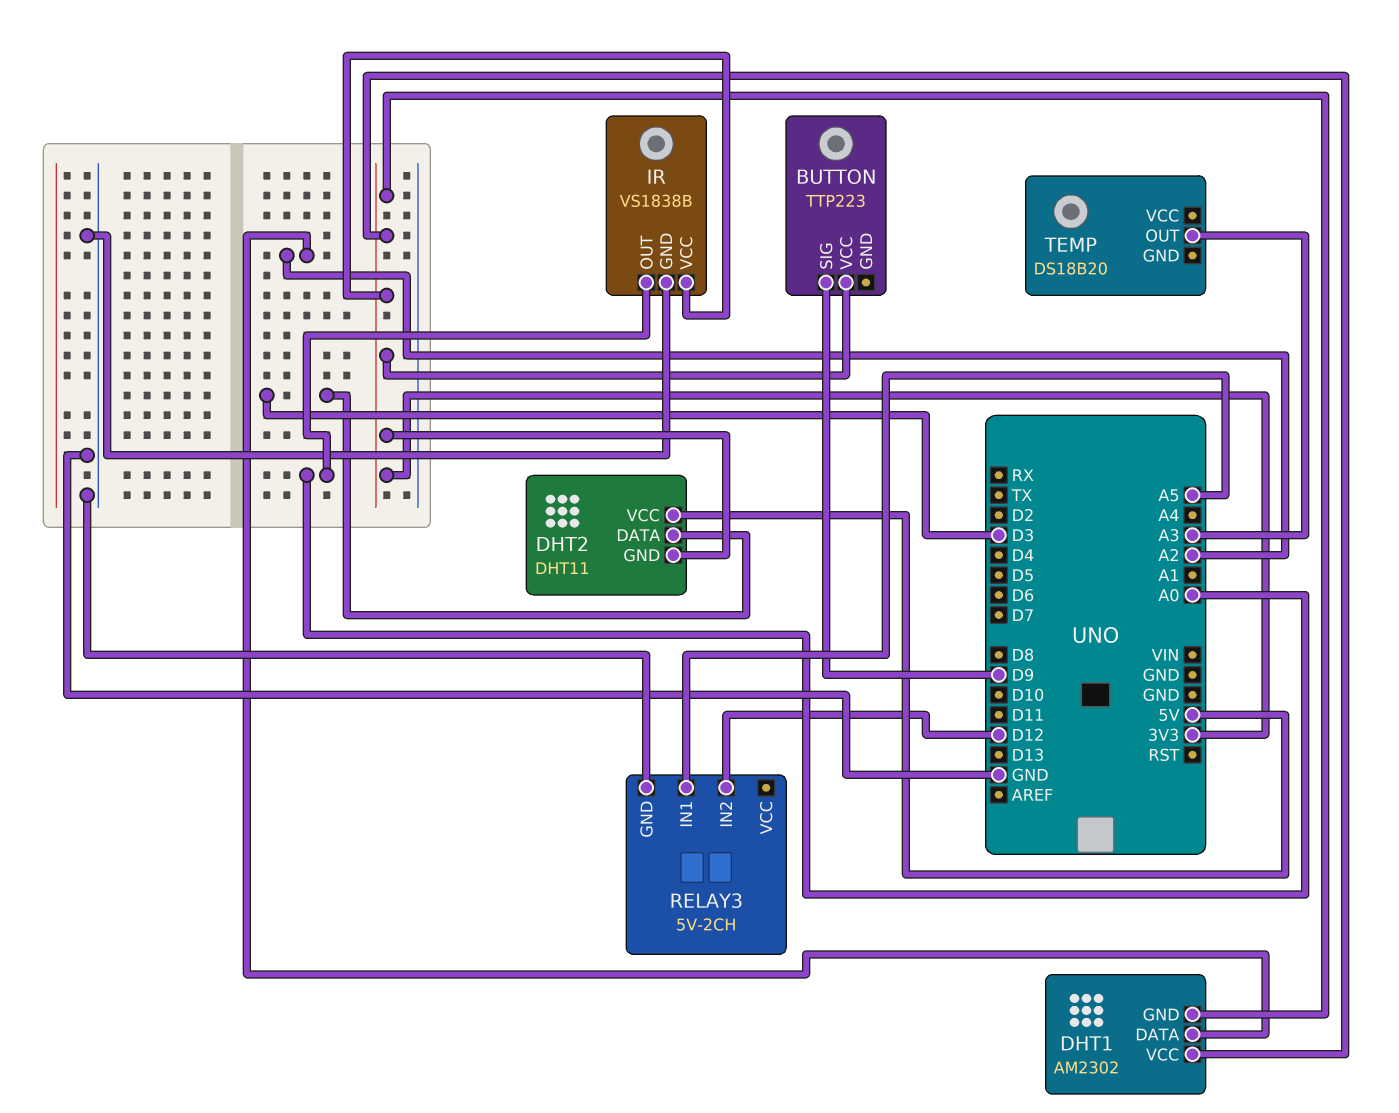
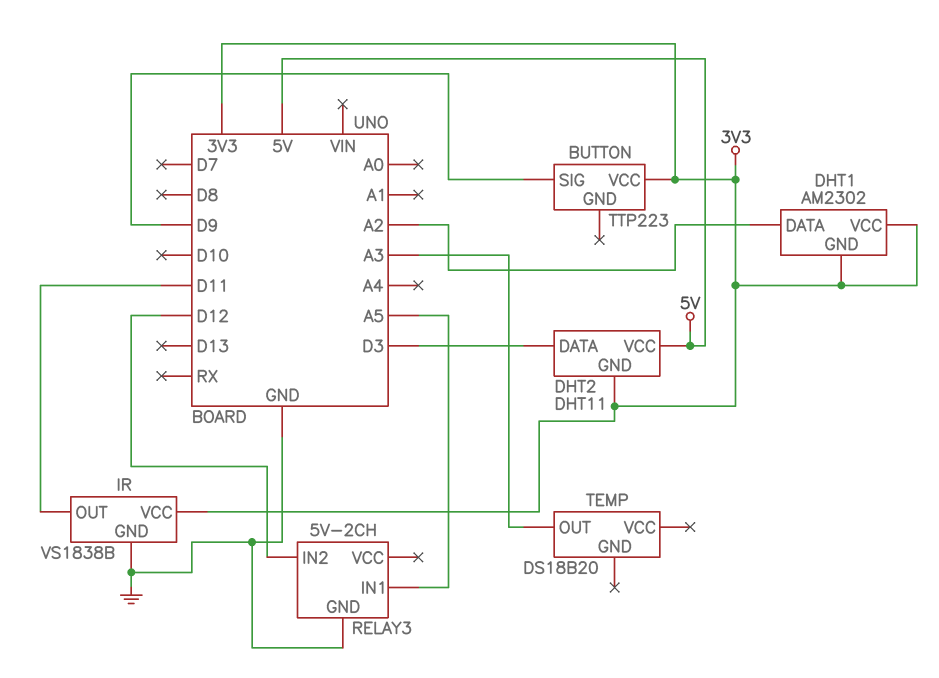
IR pin OUT: A0 -> D11

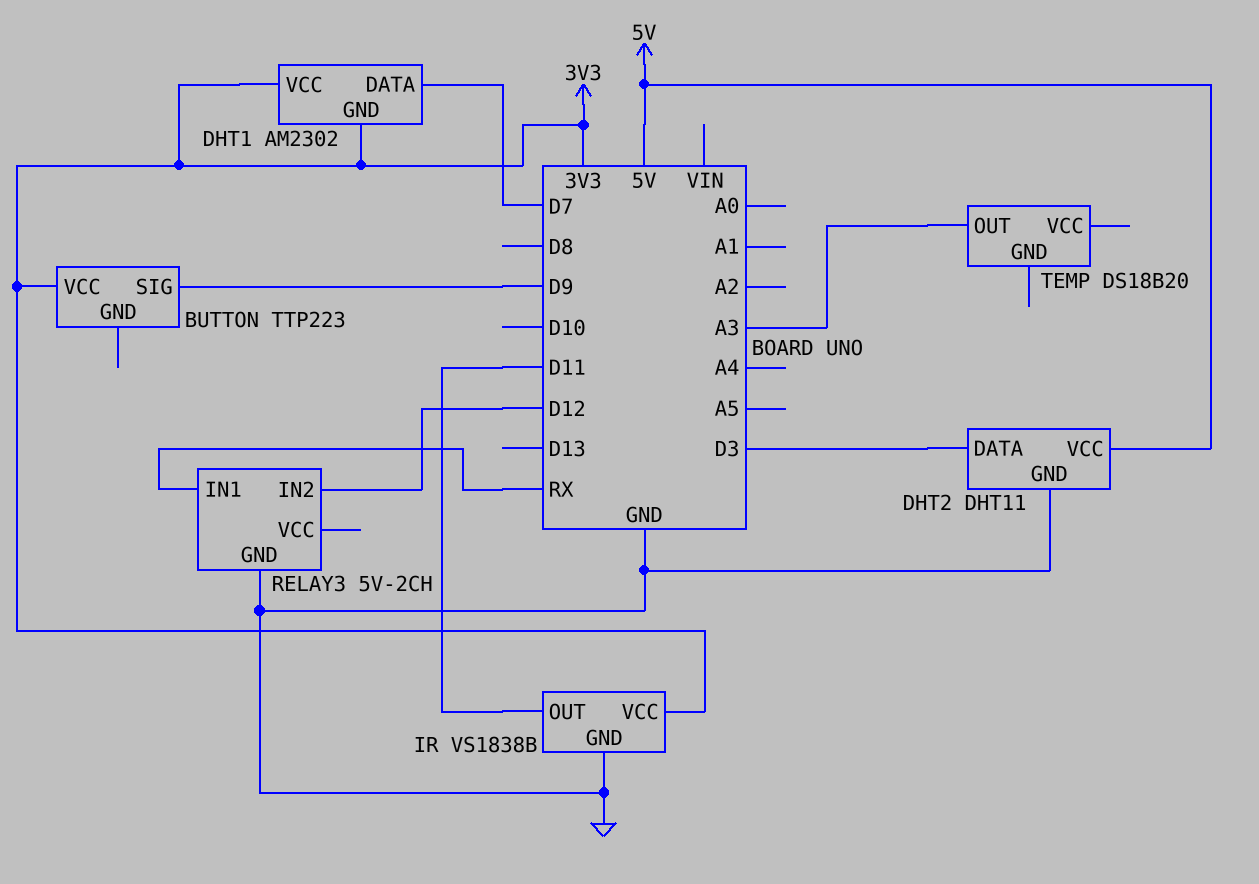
DHT1 pin DATA: A2 -> D7
DHT2 pin GND: 3V3 -> GND
RELAY3 pin IN1: A5 -> RX

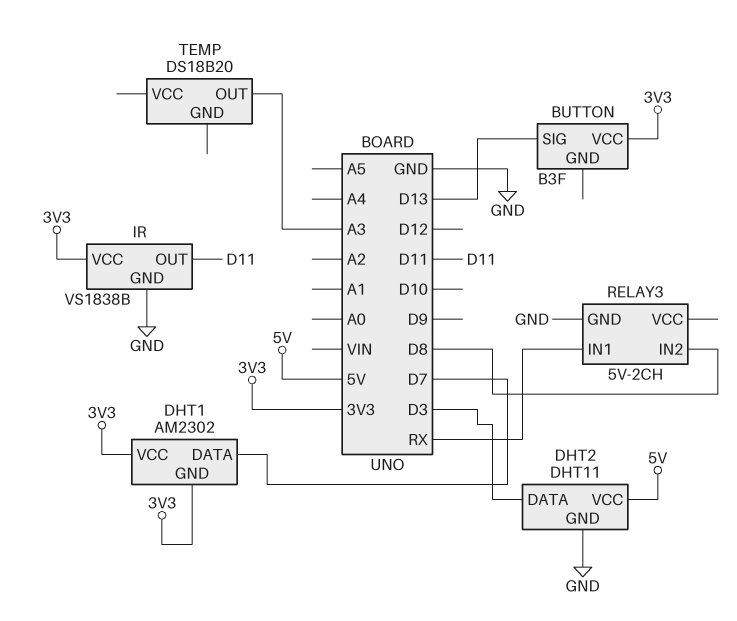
BUTTON: TTP223 -> B3F
BUTTON pin SIG: D9 -> D13
RELAY3 pin IN2: D12 -> D8

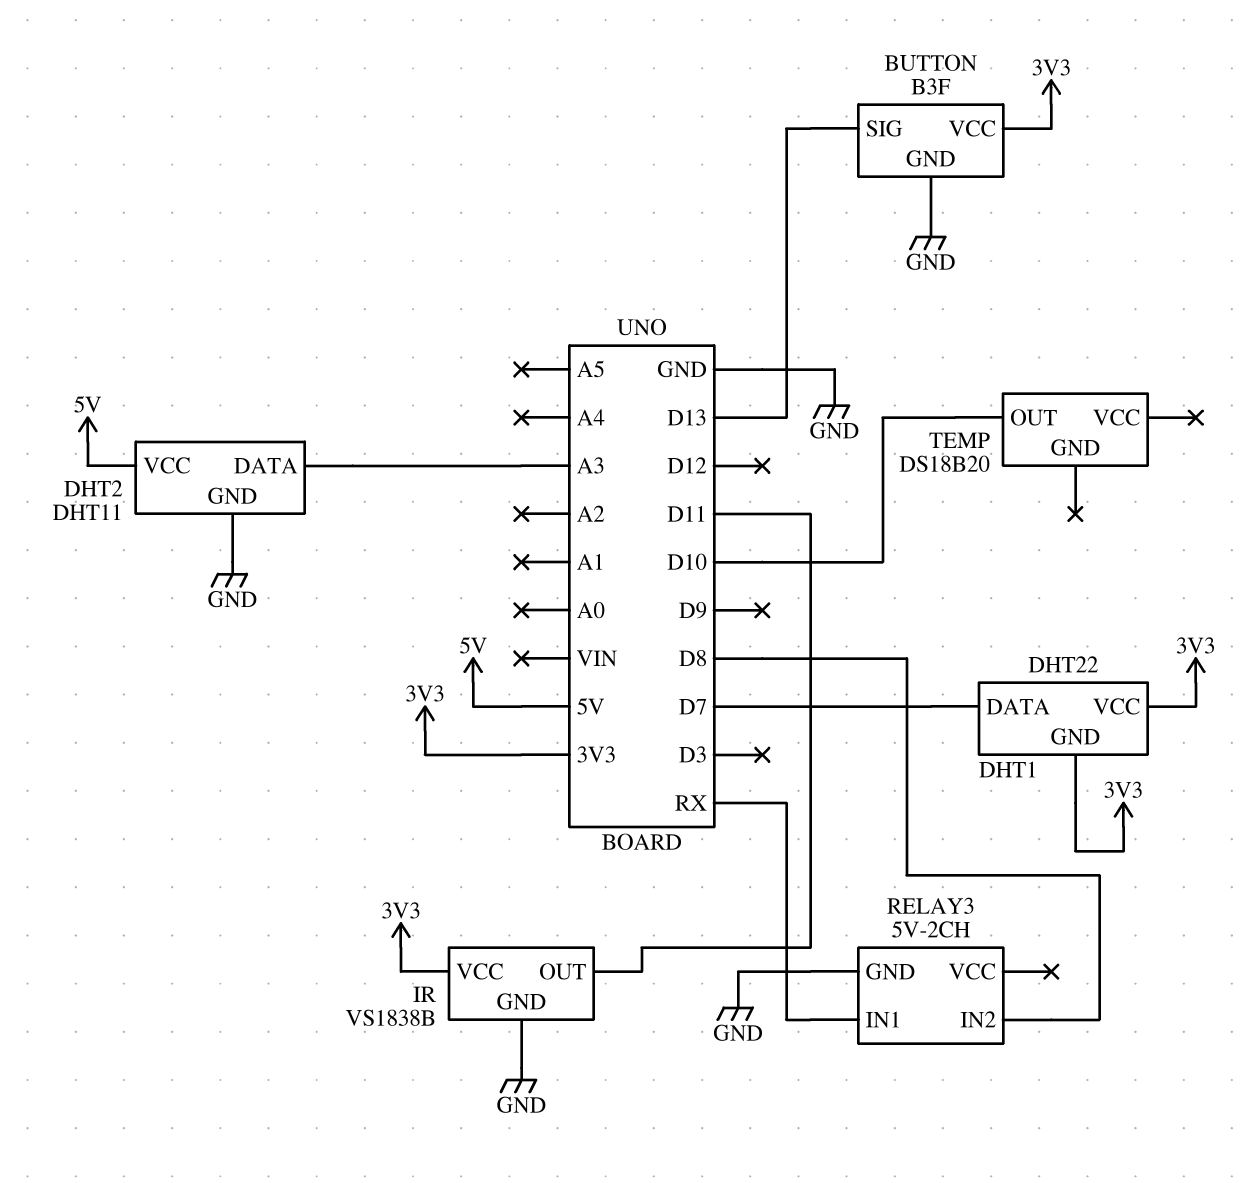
BUTTON pin GND: none -> GND
DHT1: AM2302 -> DHT22
DHT2 pin DATA: D3 -> A3
TEMP pin OUT: A3 -> D10

